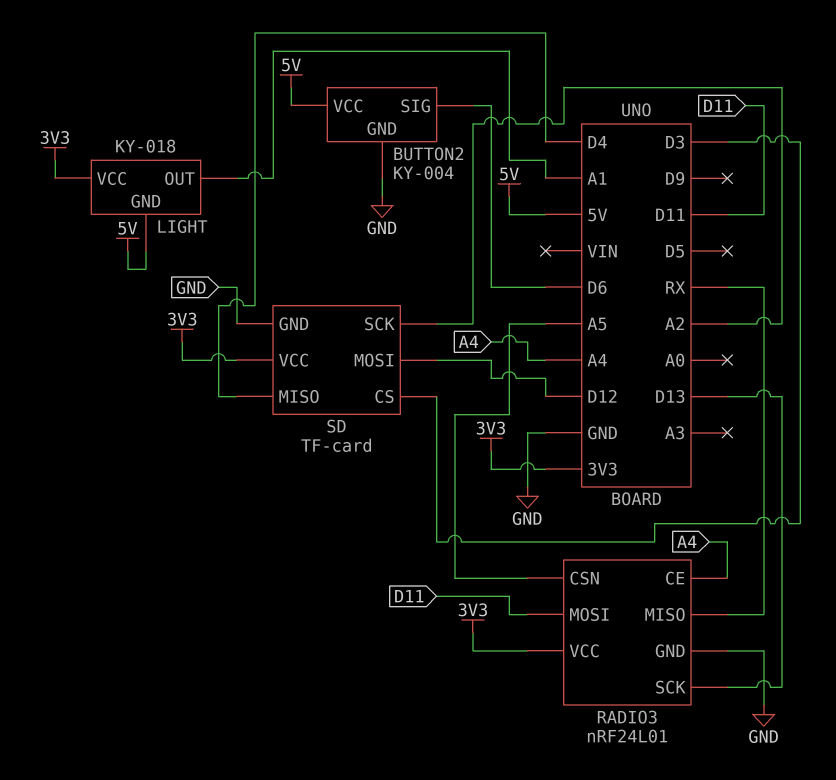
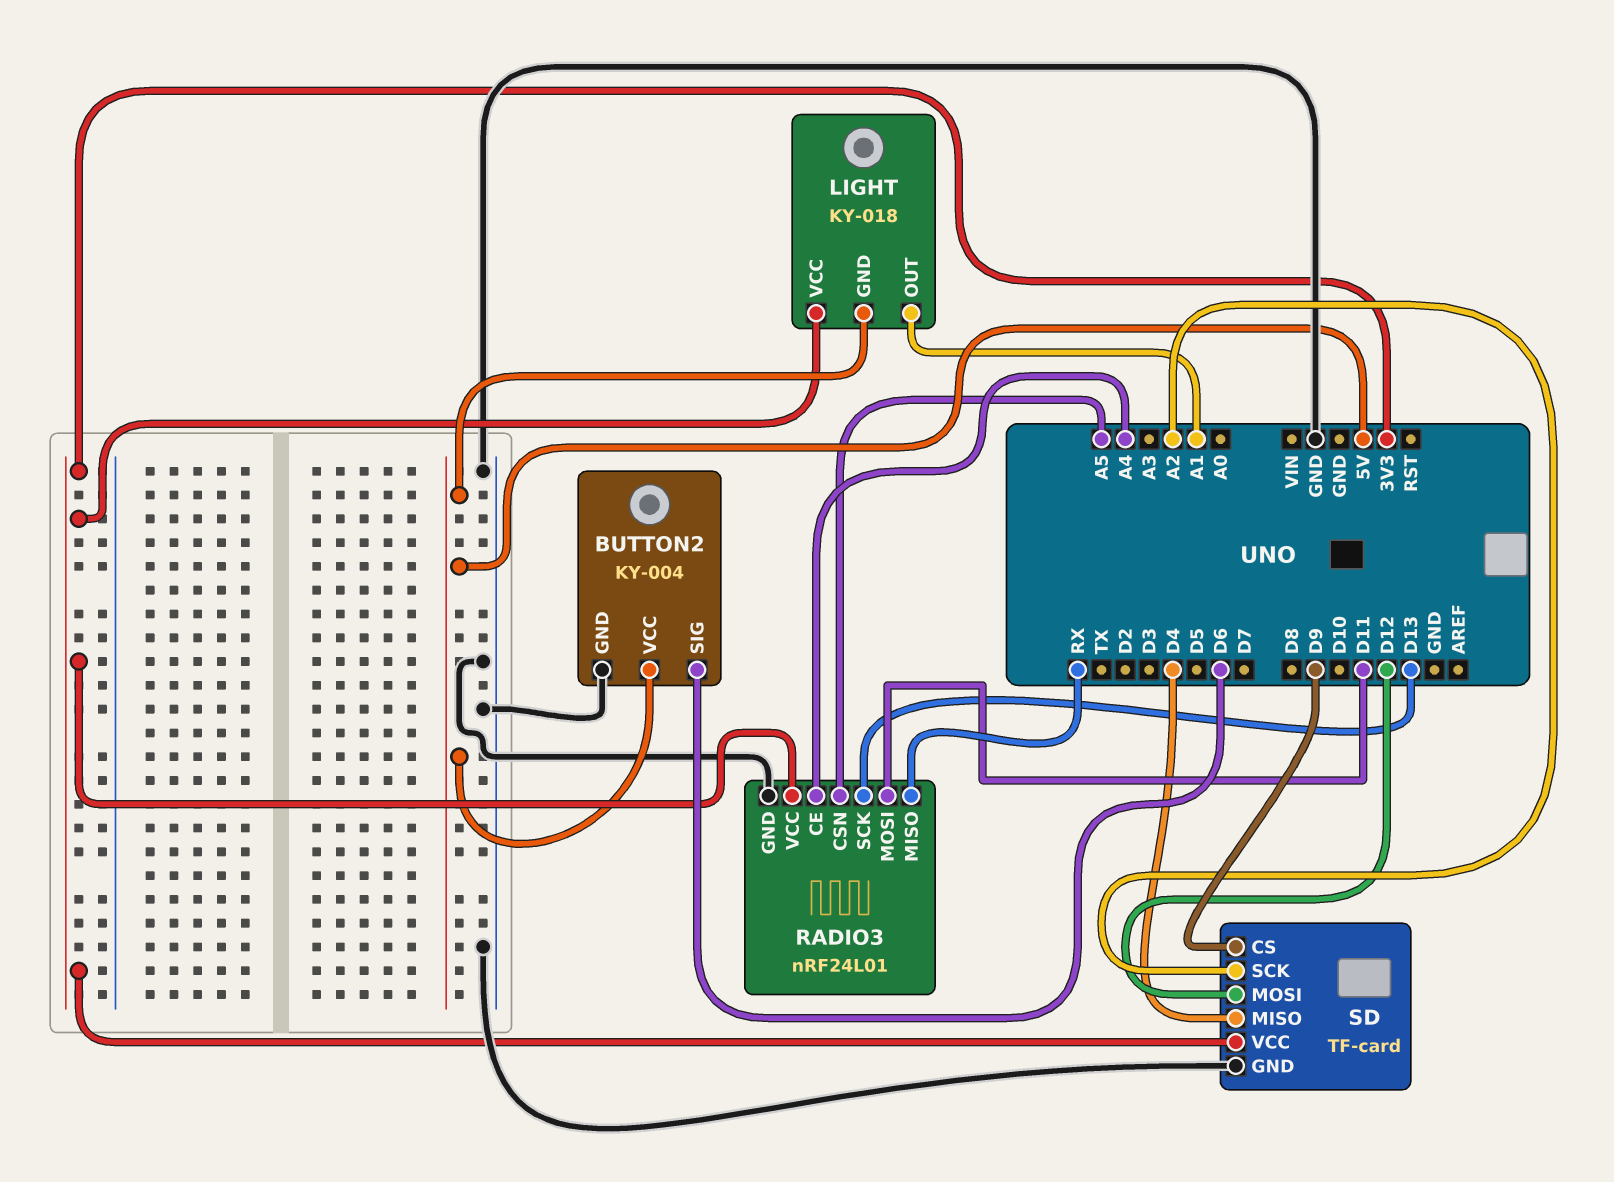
SD pin CS: D3 -> D9

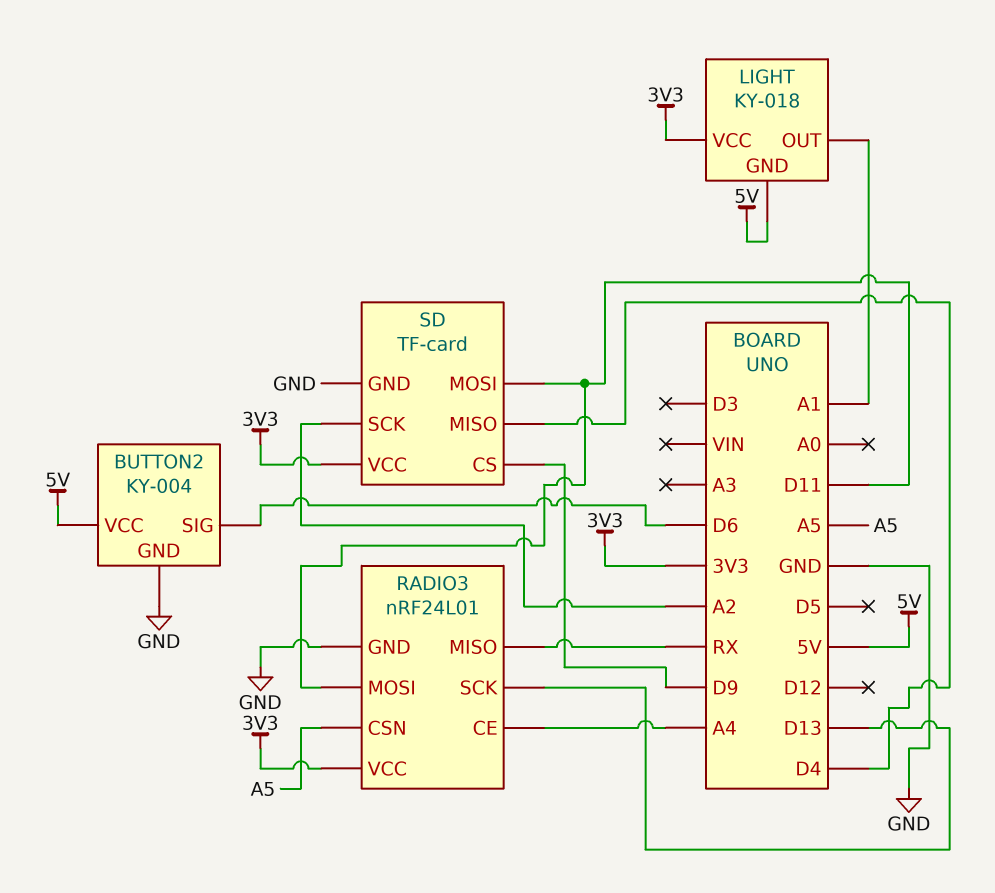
SD pin MOSI: D12 -> D11

